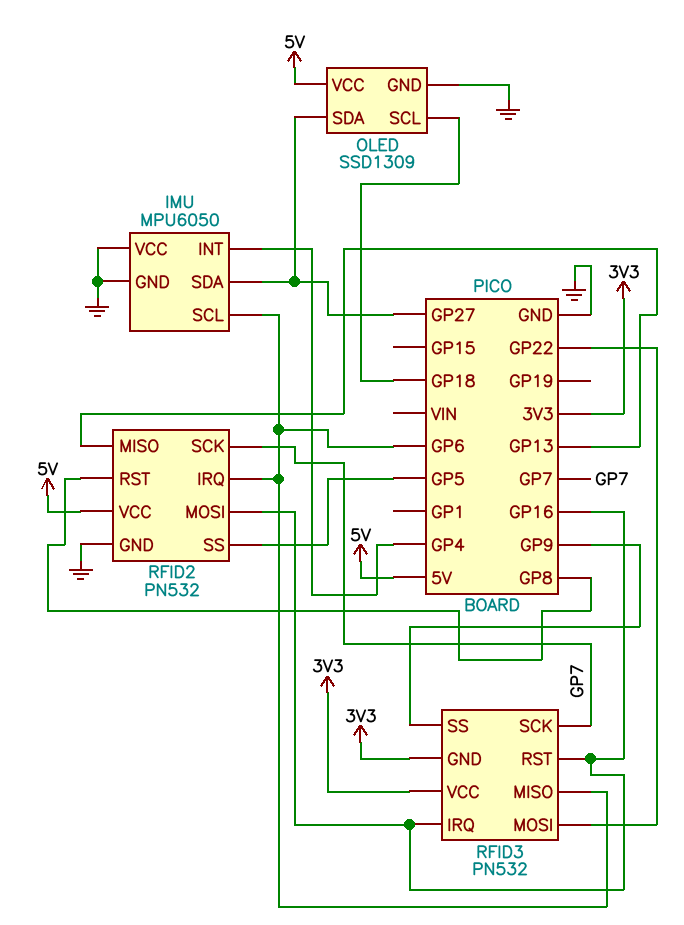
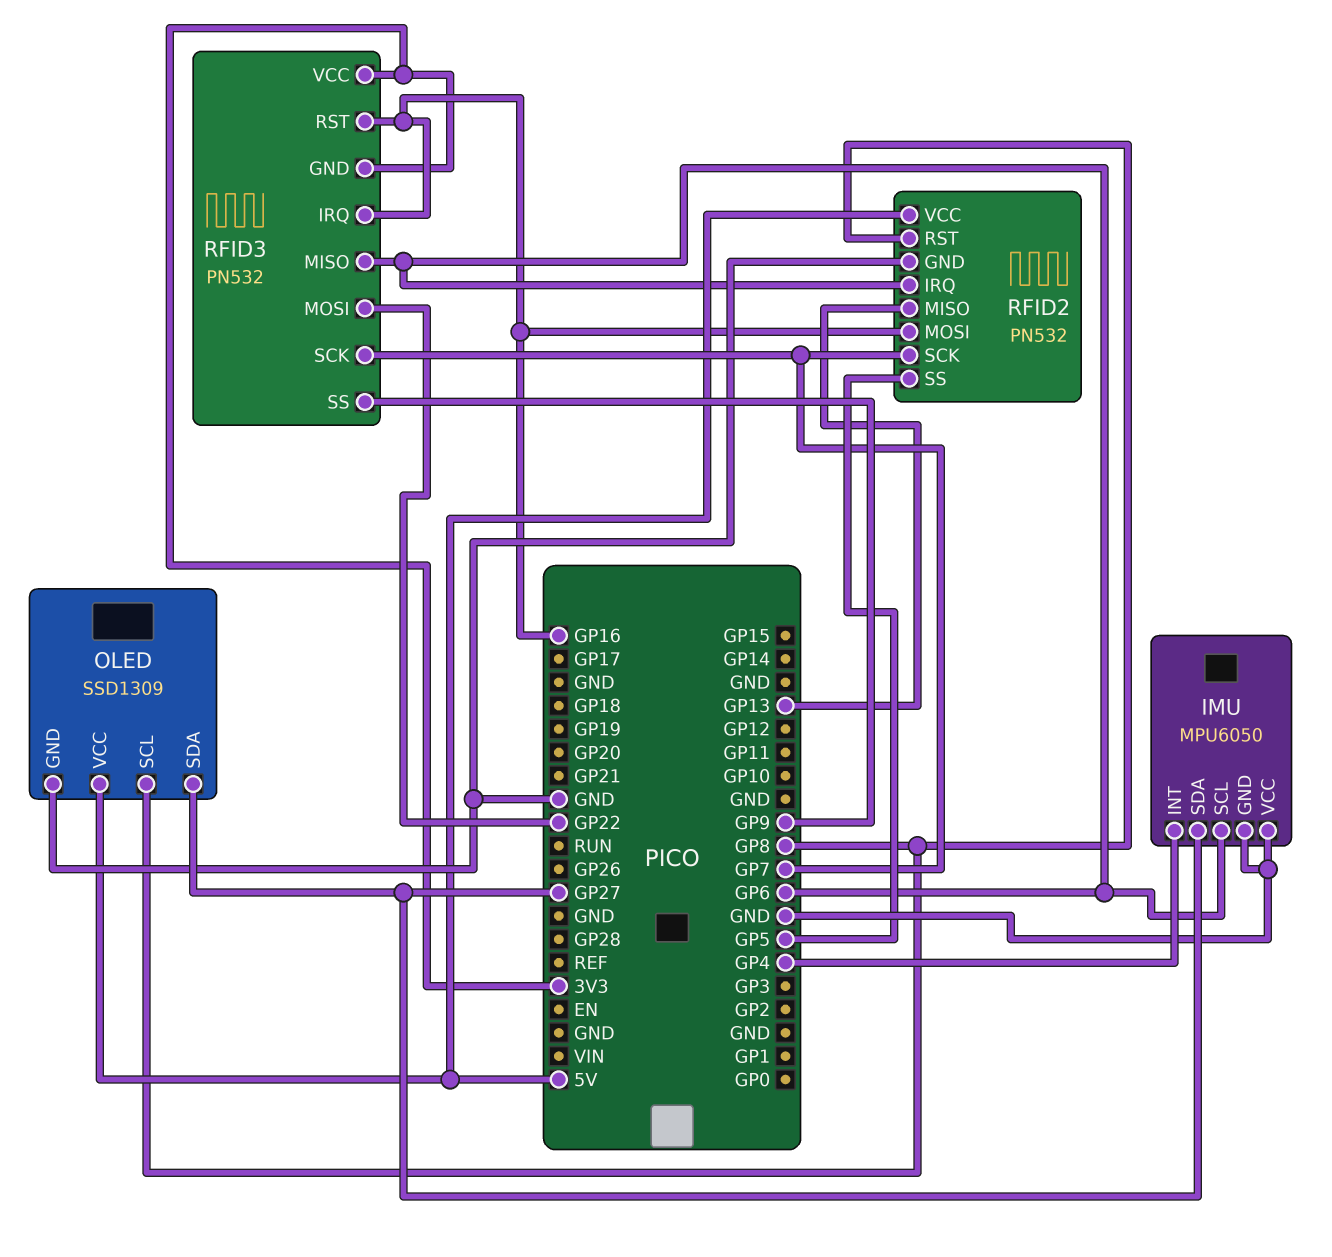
OLED pin SCL: GP18 -> GP8

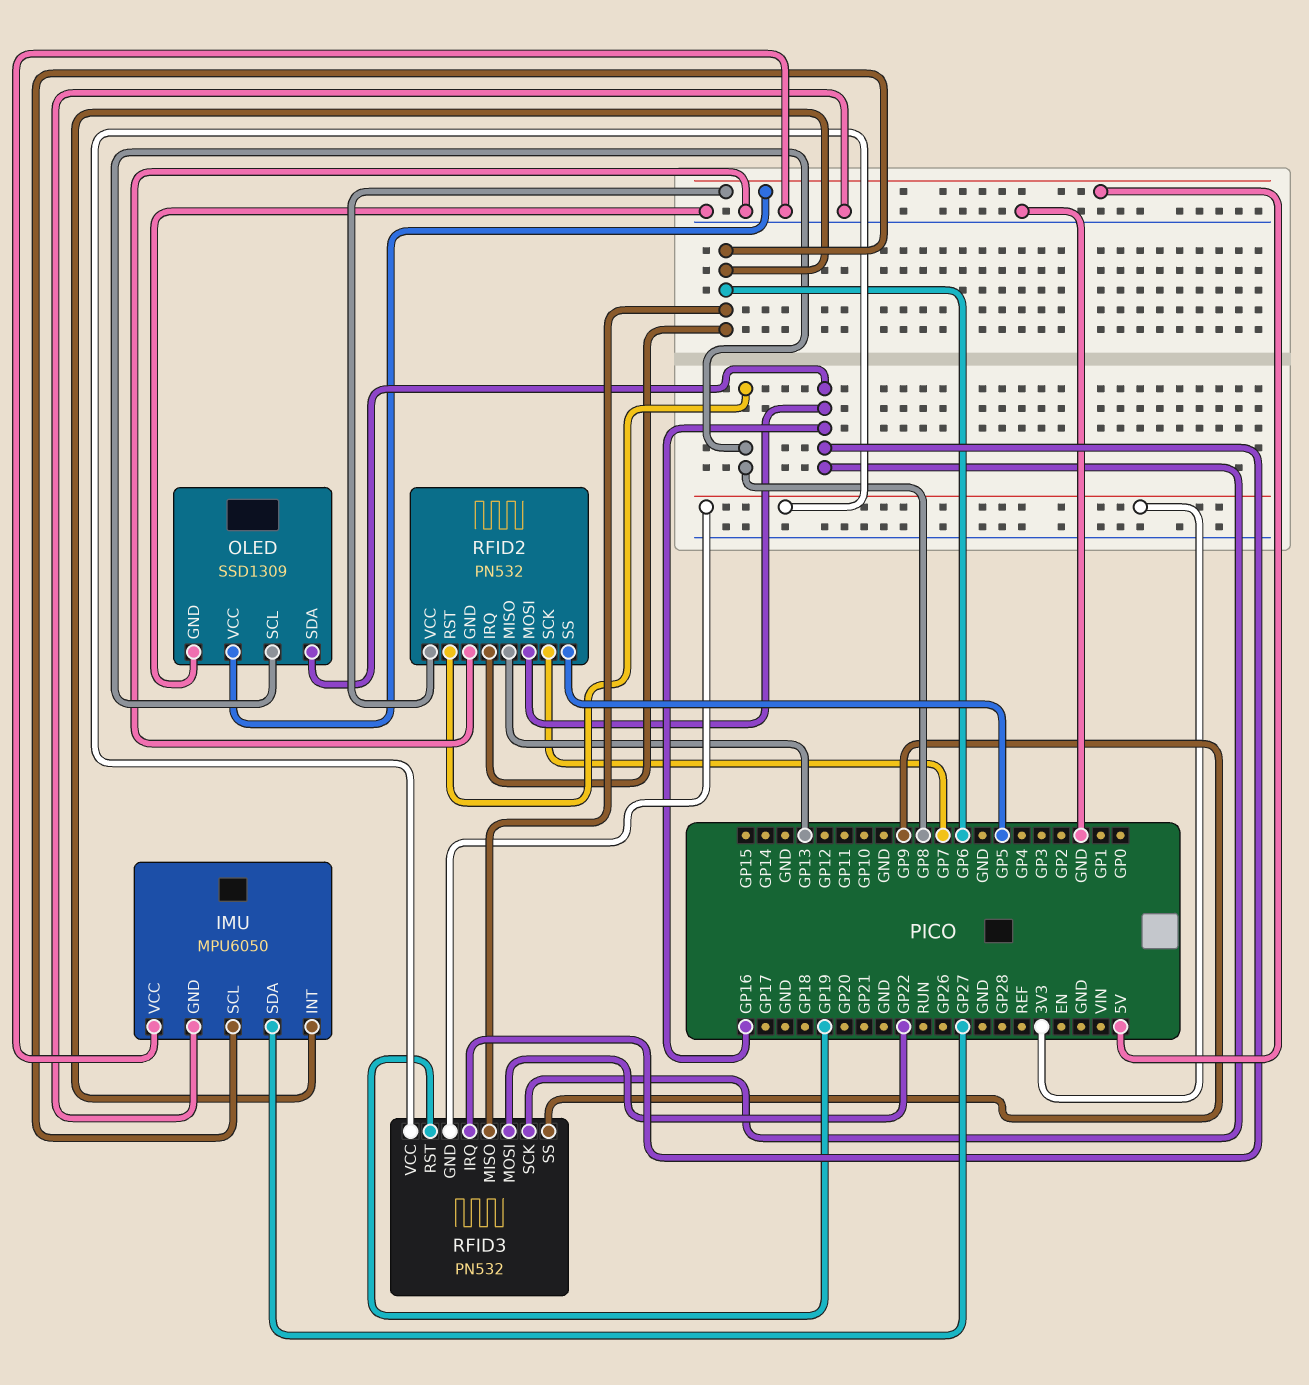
IMU pin INT: GP4 -> GP6
OLED pin SDA: GP27 -> GP16
RFID3 pin RST: GP16 -> GP19
RFID3 pin SCK: GP7 -> GP16

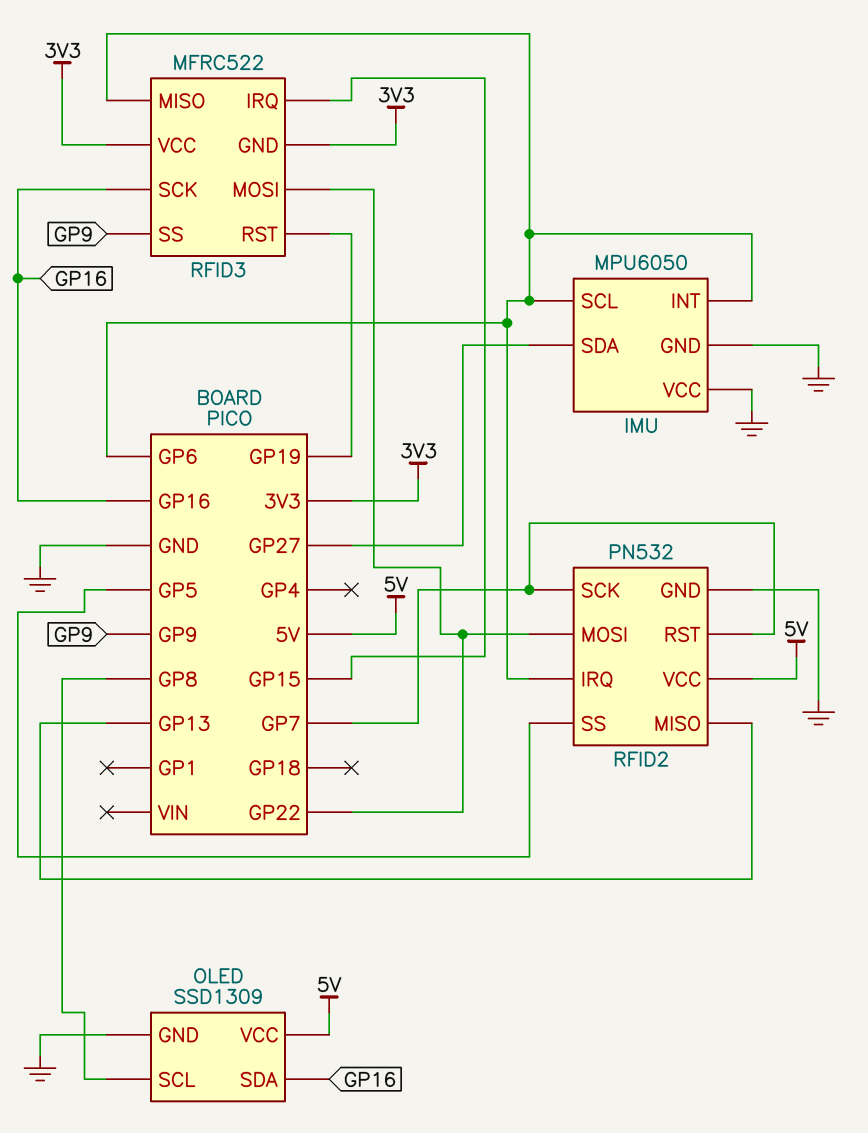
RFID2 pin MOSI: GP16 -> GP22
RFID2 pin RST: GP8 -> GP7
RFID3: PN532 -> MFRC522
RFID3 pin IRQ: GP16 -> GP15

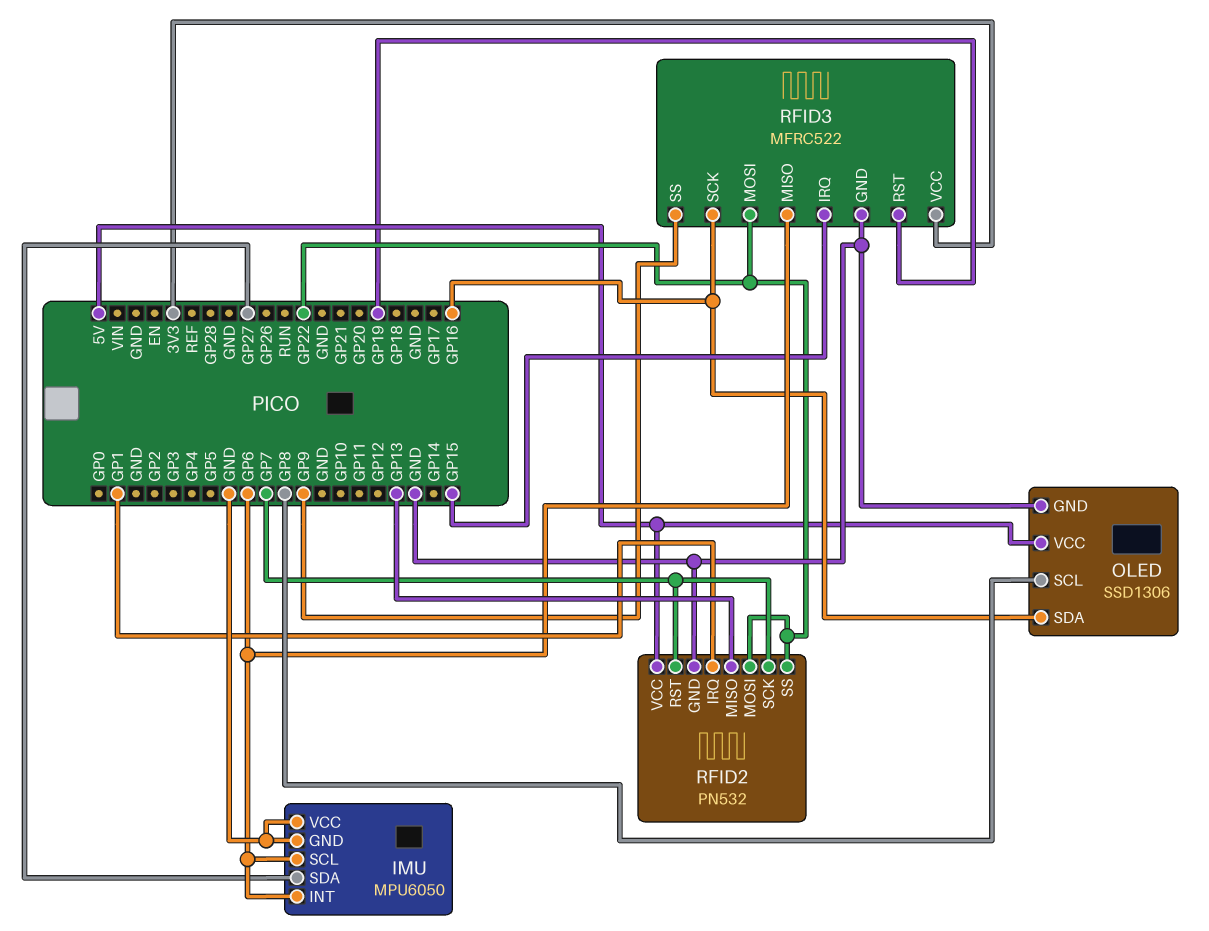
OLED: SSD1309 -> SSD1306
RFID2 pin IRQ: GP6 -> GP1
RFID2 pin SS: GP5 -> GP22
RFID3 pin GND: 3V3 -> GND

